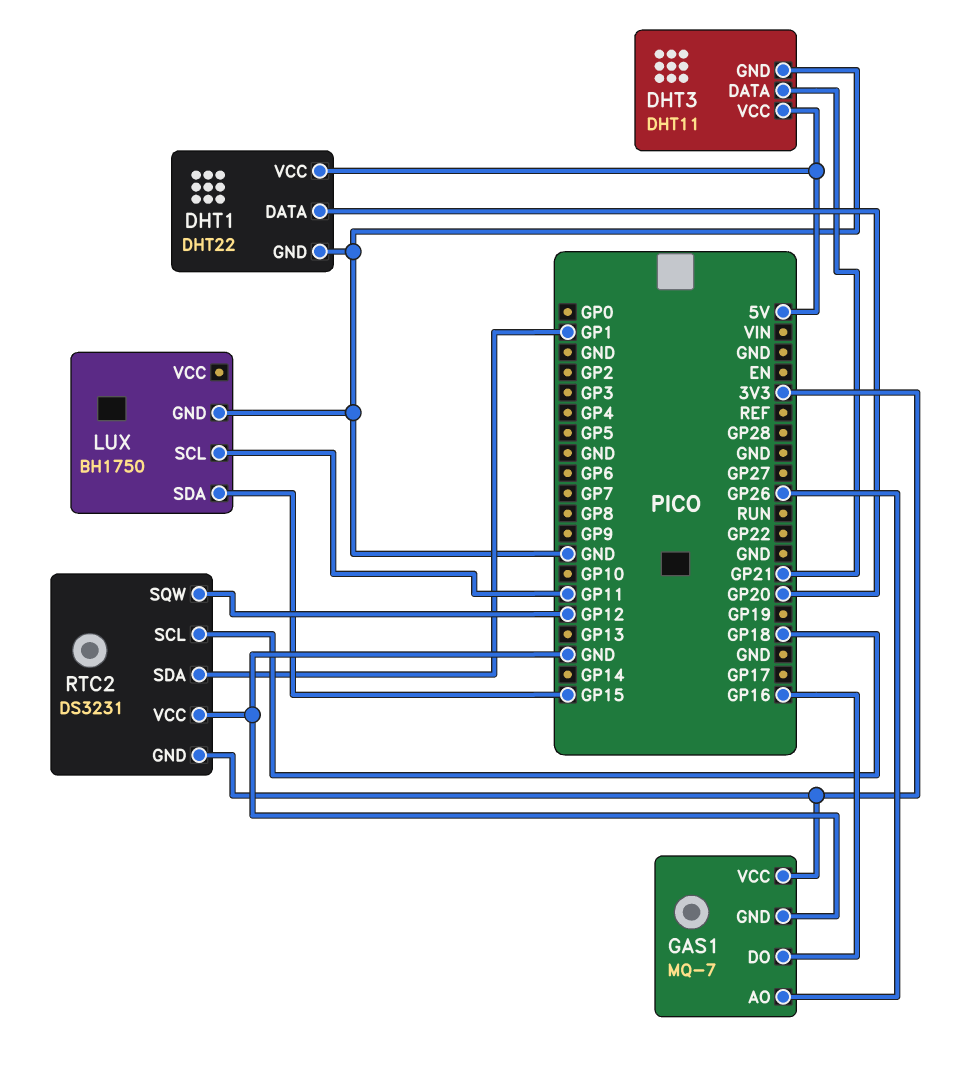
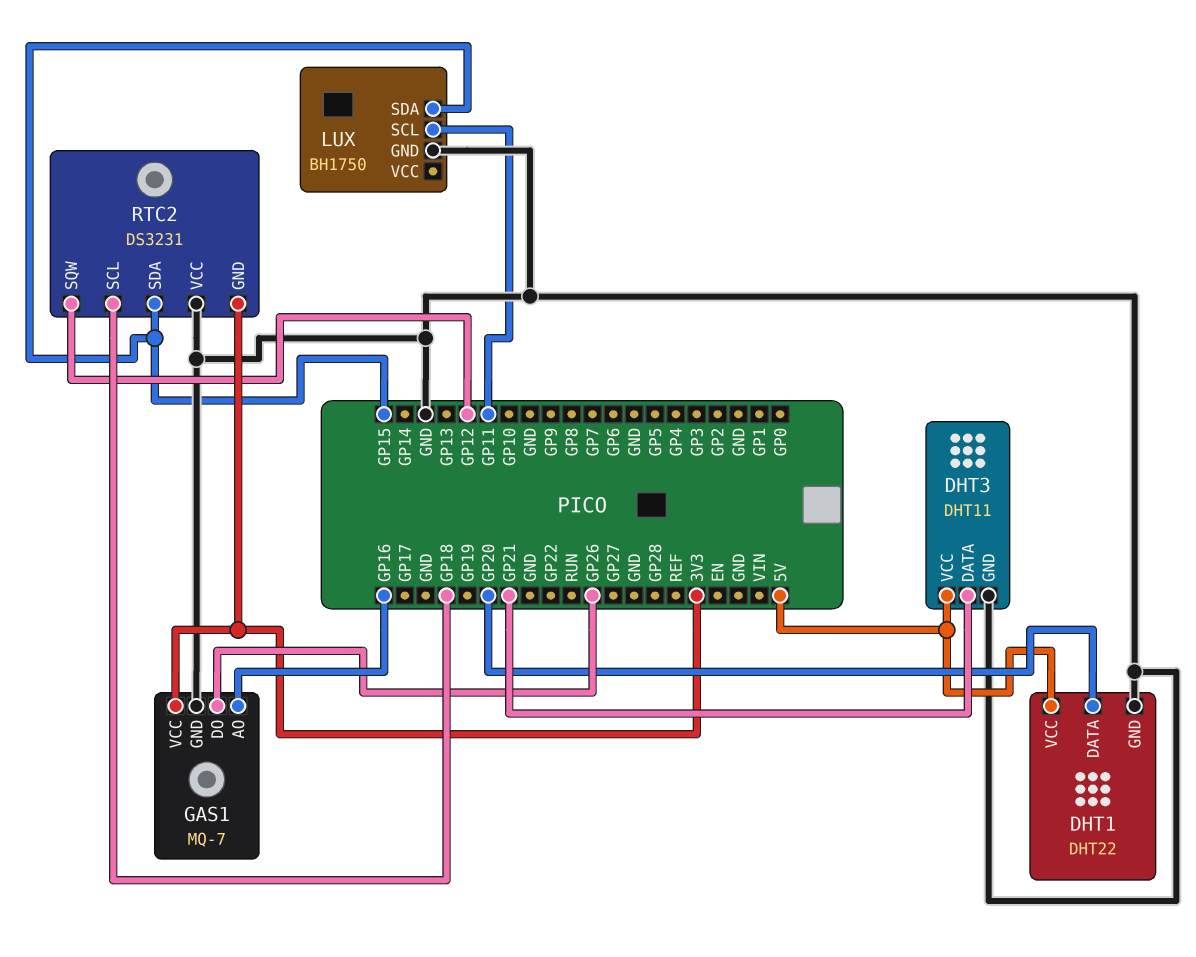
GAS1 pin AO: GP26 -> GP16
GAS1 pin DO: GP16 -> GP26
RTC2 pin SDA: GP1 -> GP15

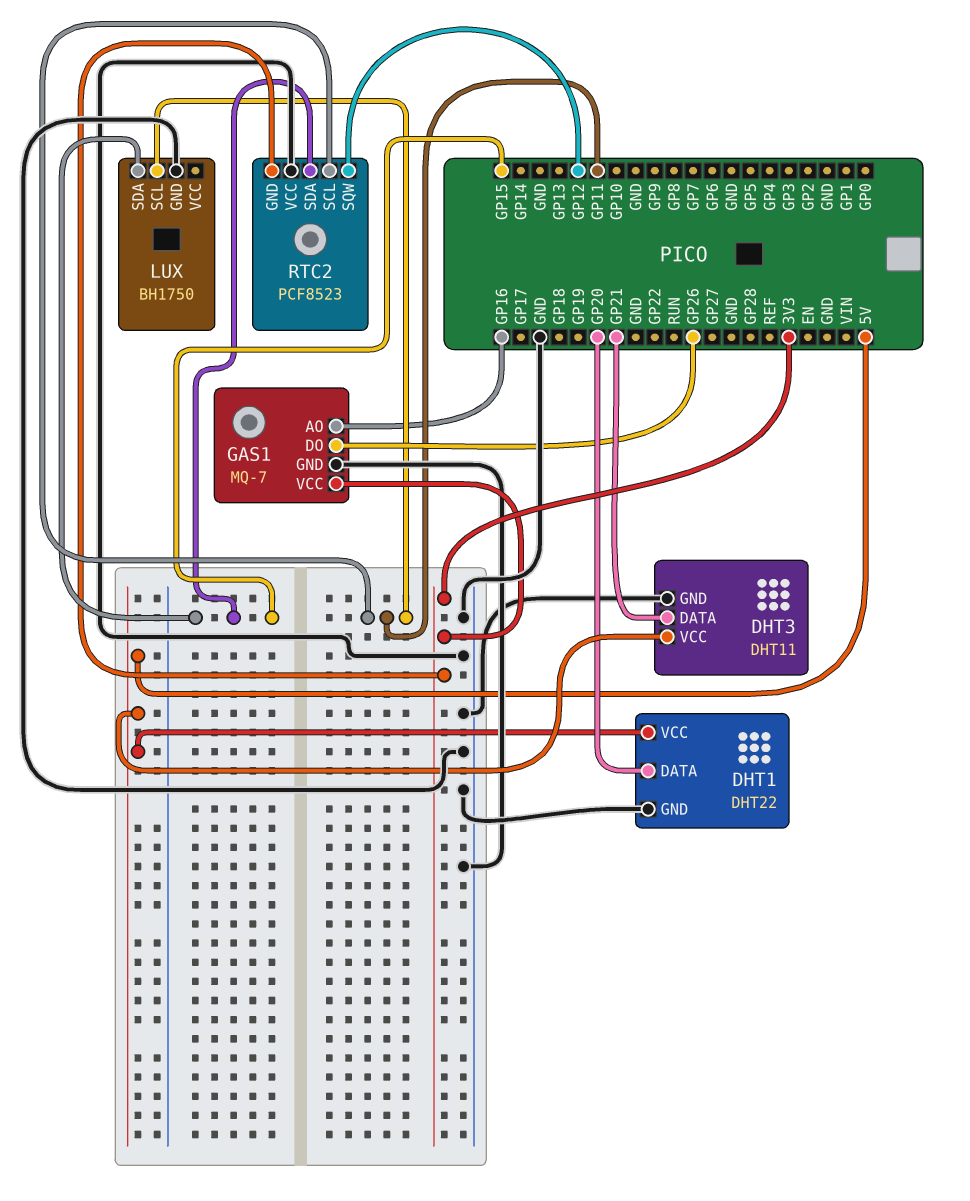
RTC2: DS3231 -> PCF8523
RTC2 pin SCL: GP18 -> GP11

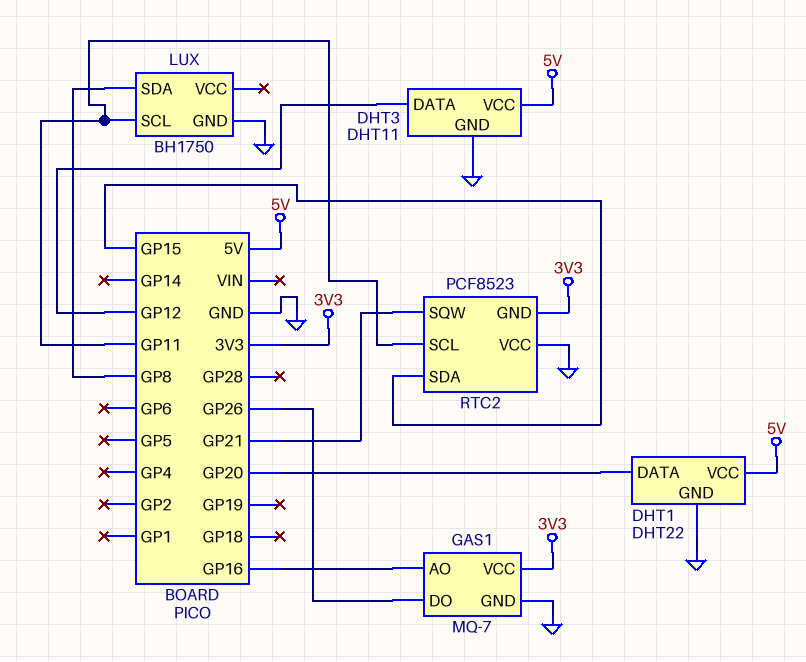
DHT3 pin DATA: GP21 -> GP12
LUX pin SDA: GP15 -> GP8
RTC2 pin SQW: GP12 -> GP21

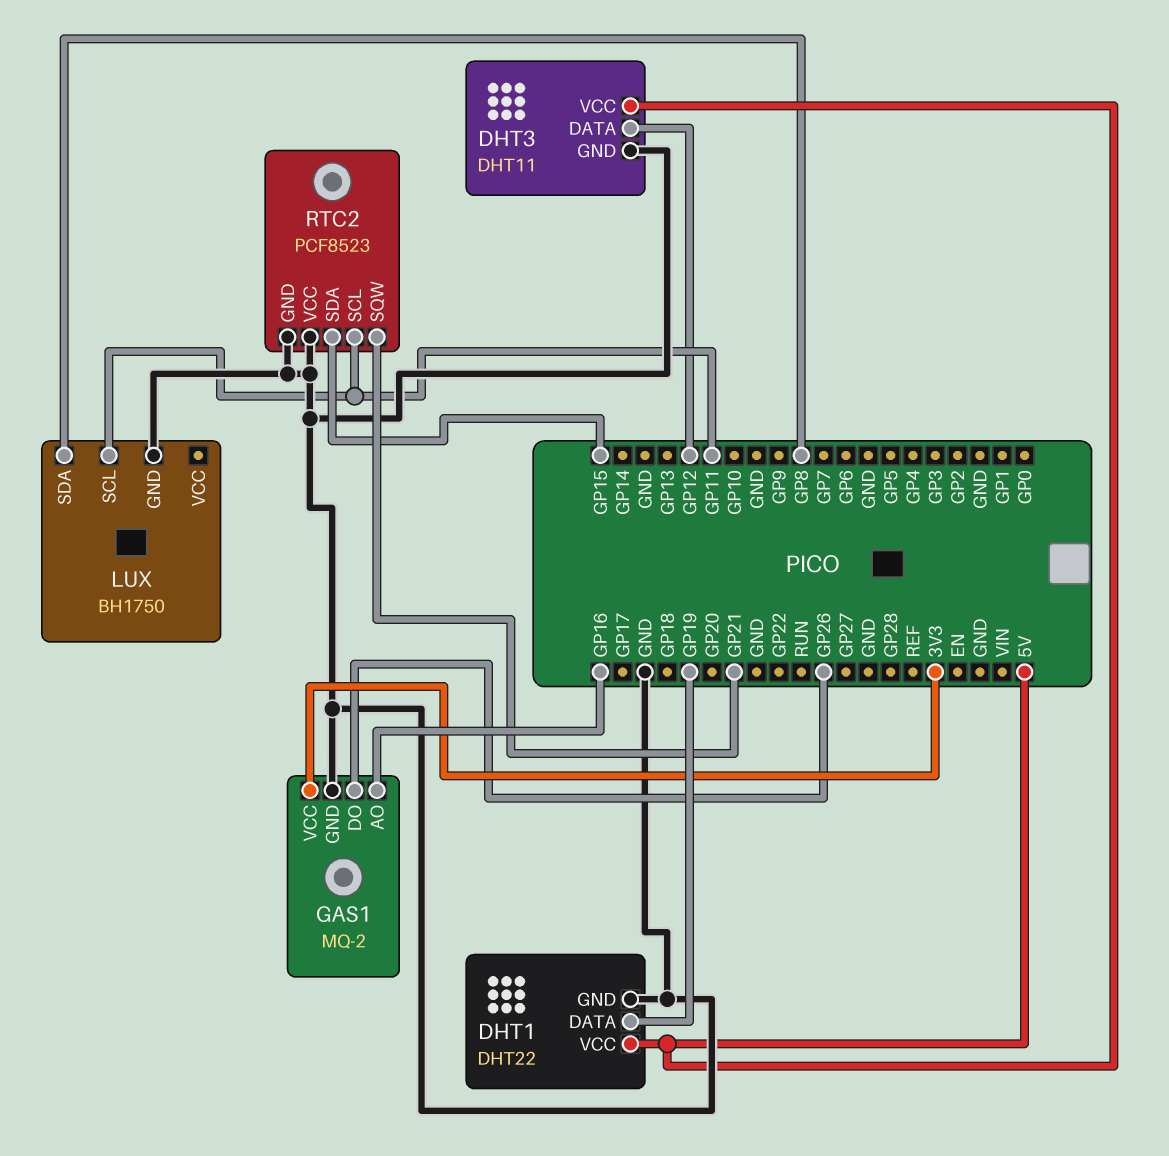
DHT1 pin DATA: GP20 -> GP19
GAS1: MQ-7 -> MQ-2
RTC2 pin GND: 3V3 -> GND

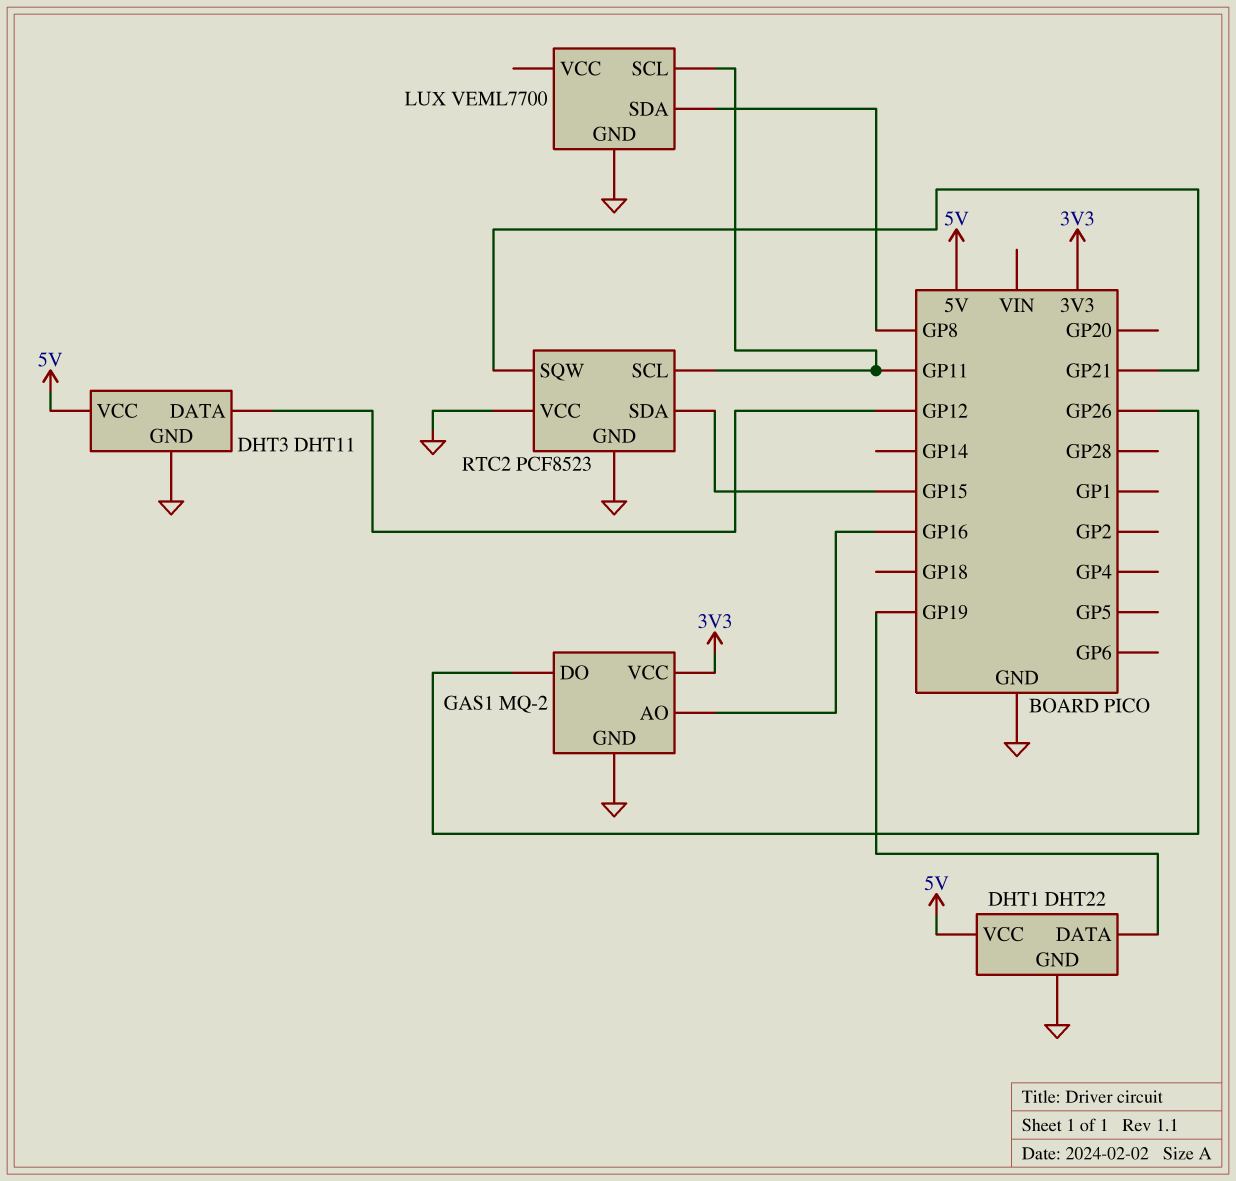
LUX: BH1750 -> VEML7700

